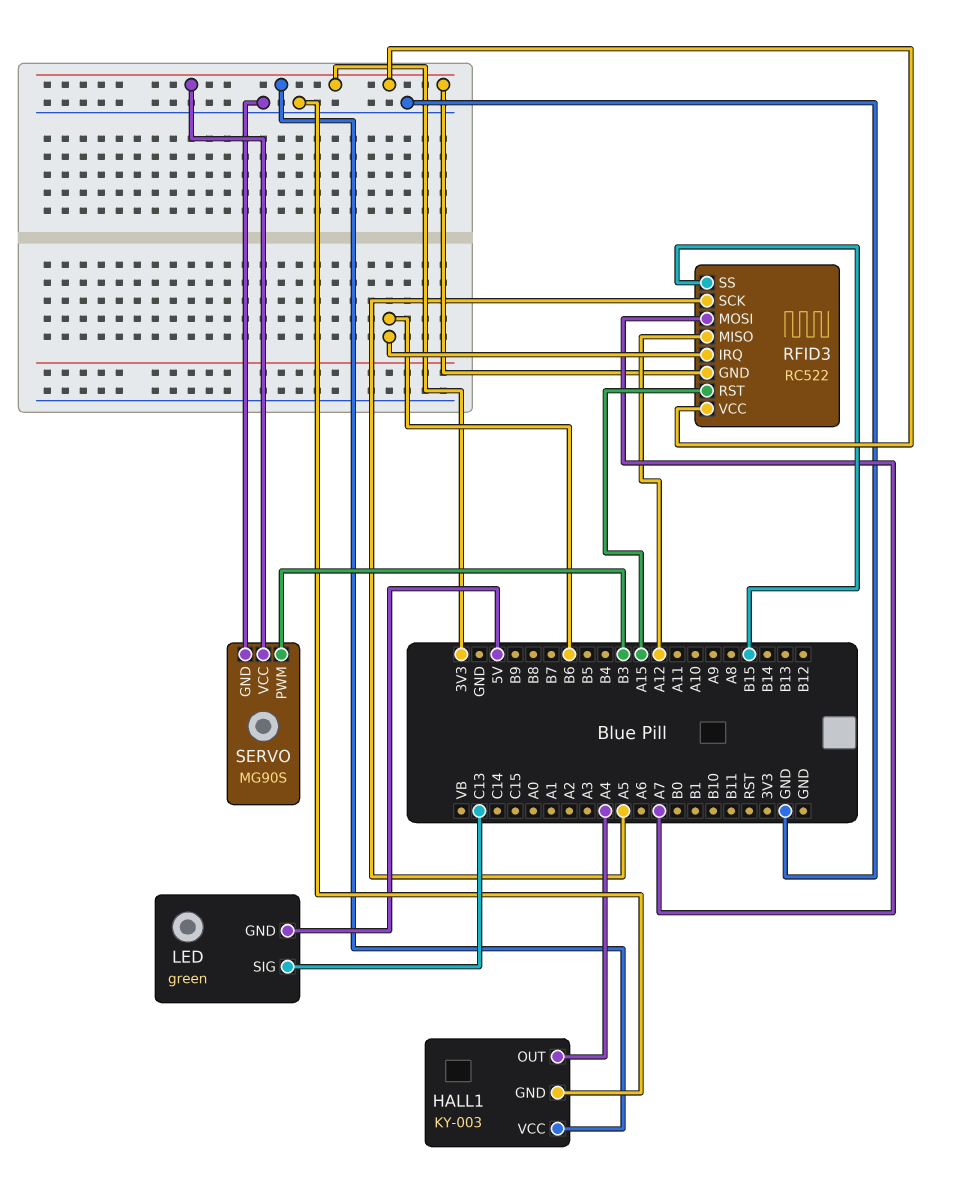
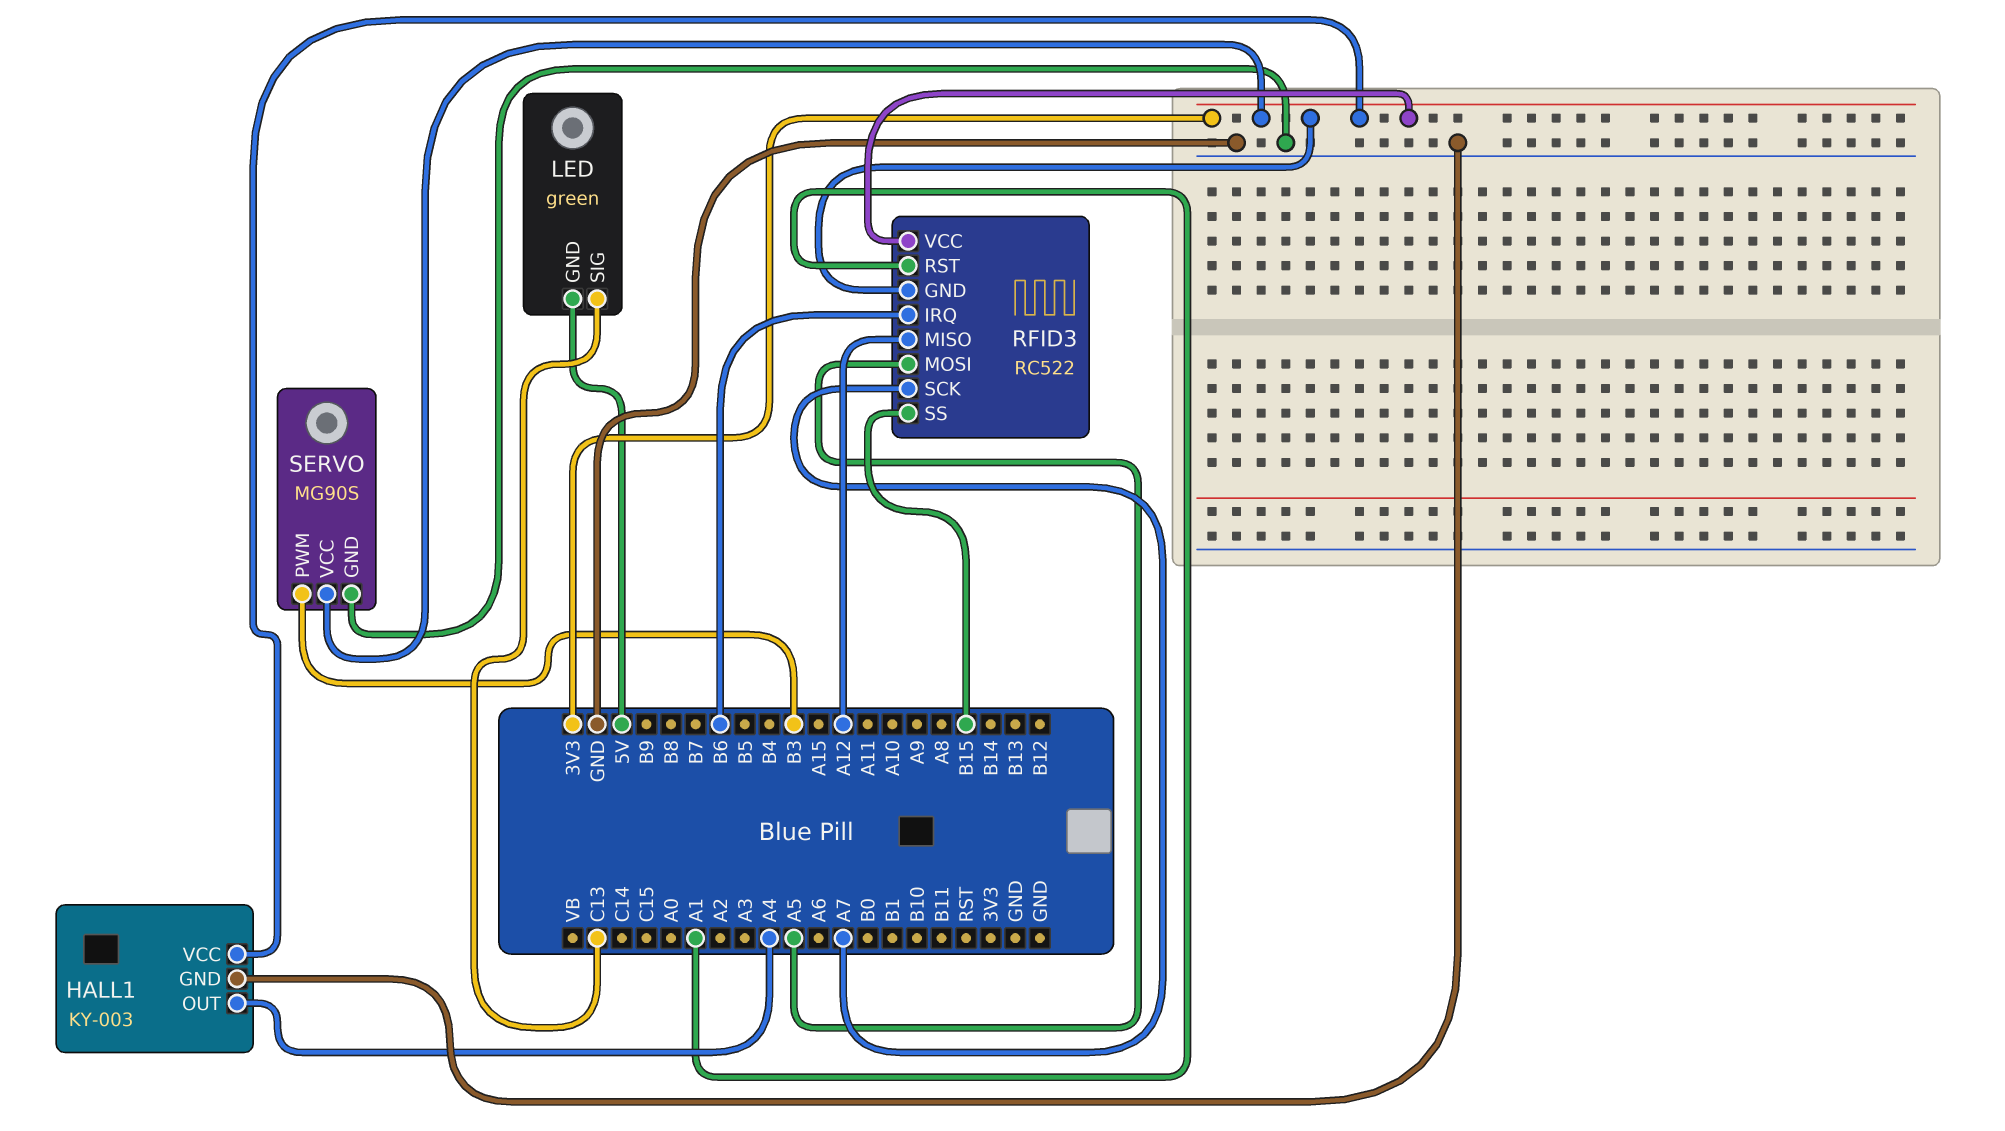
RFID3 pin MOSI: A7 -> A5
RFID3 pin RST: A15 -> A1
RFID3 pin SCK: A5 -> A7

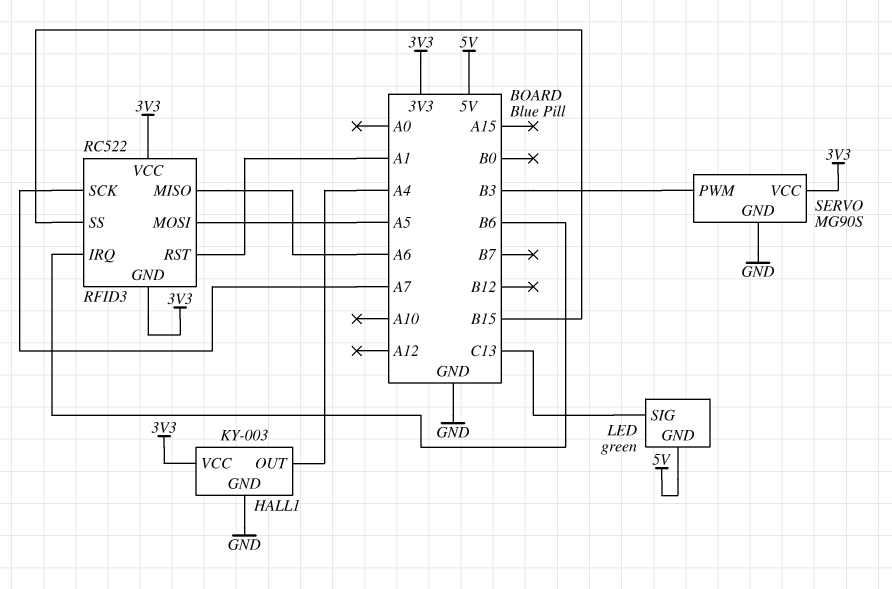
RFID3 pin MISO: A12 -> A6

